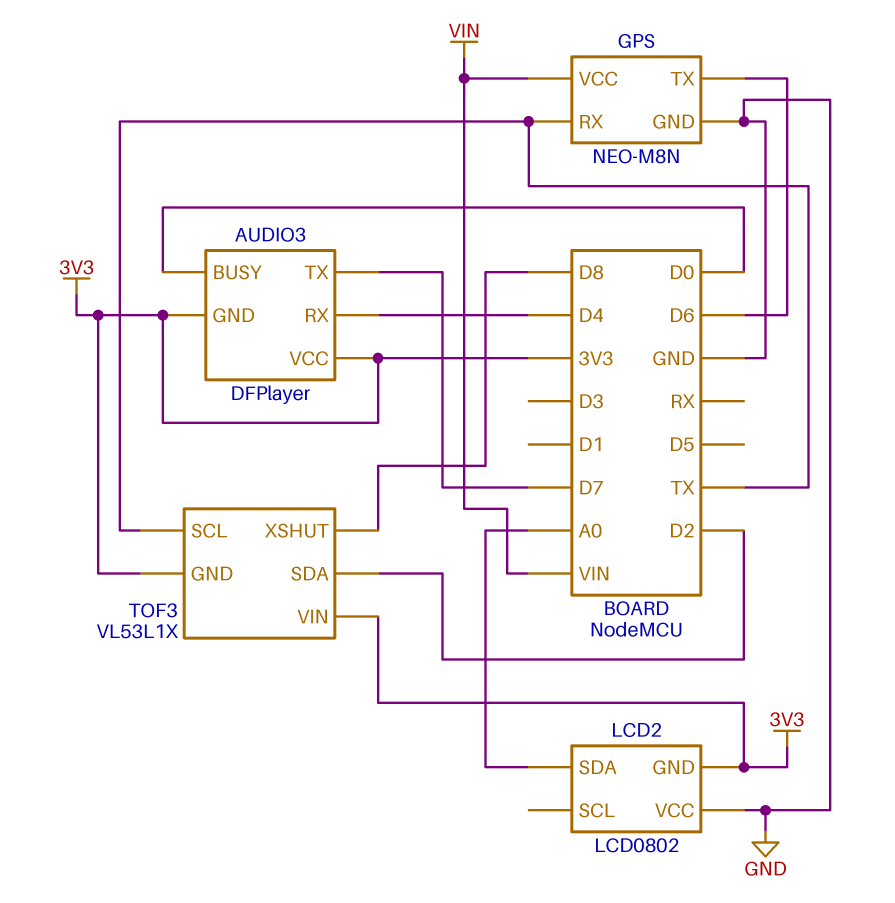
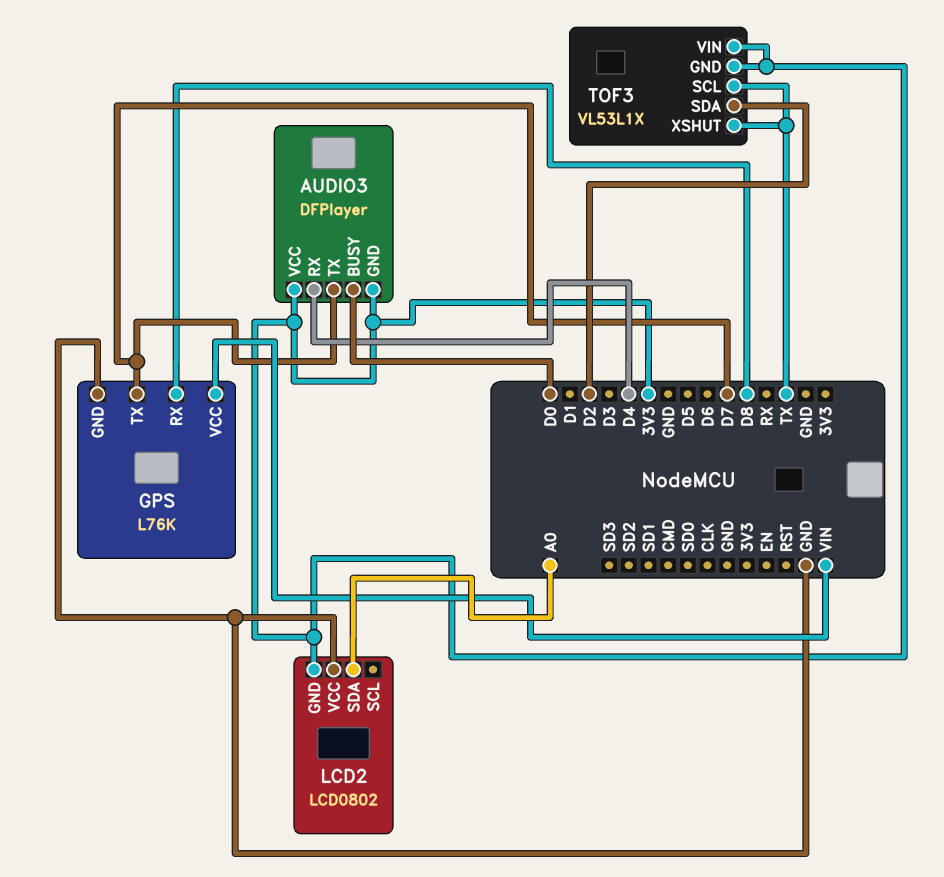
GPS: NEO-M8N -> L76K
GPS pin RX: TX -> D8
GPS pin TX: D6 -> D7
TOF3 pin XSHUT: D8 -> TX

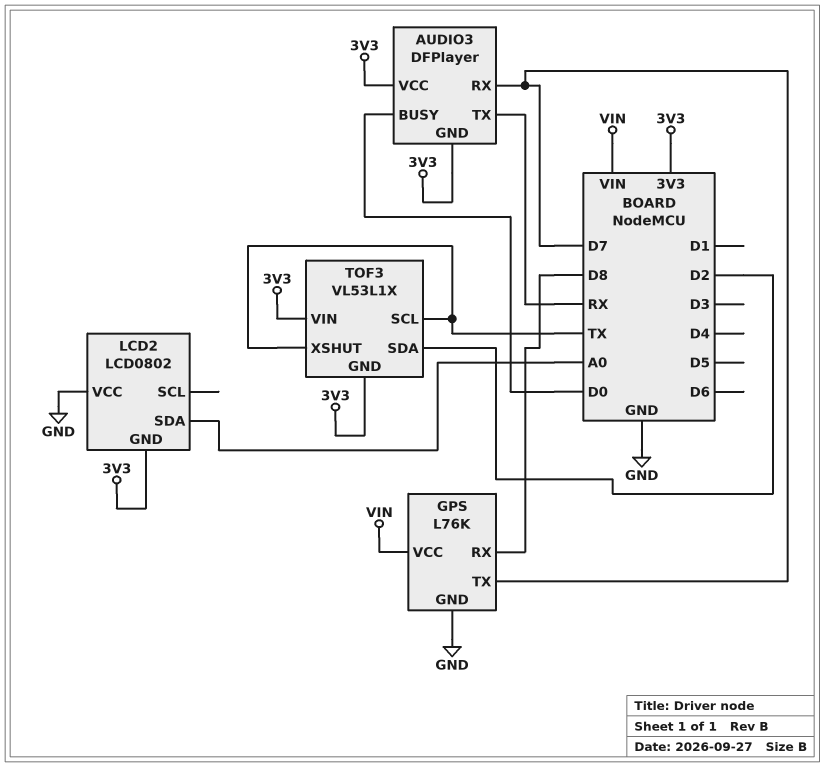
AUDIO3 pin RX: D4 -> D7
AUDIO3 pin TX: D7 -> RX

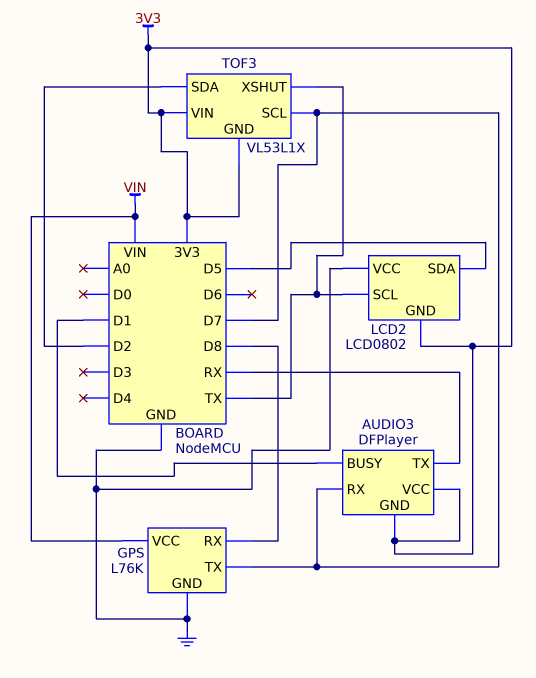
AUDIO3 pin BUSY: D0 -> D1
LCD2 pin SCL: none -> TX
LCD2 pin SDA: A0 -> D5
TOF3 pin SCL: TX -> D7

